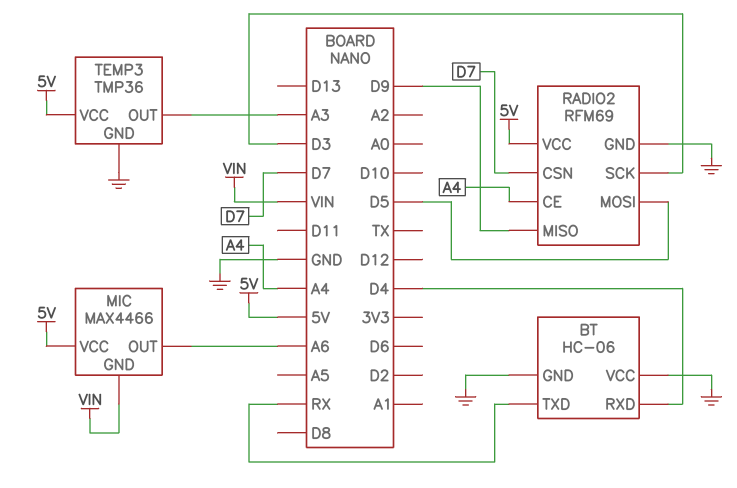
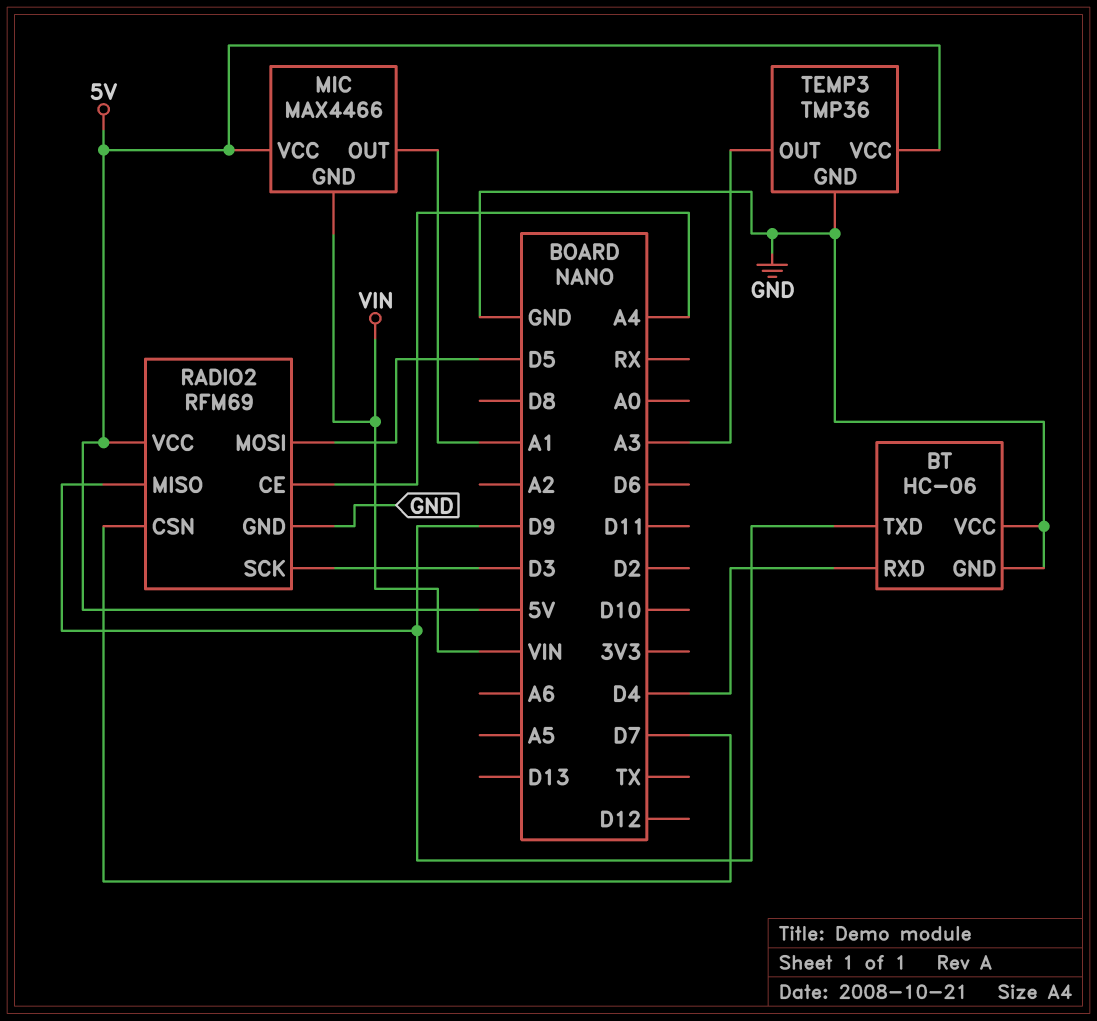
BT pin TXD: RX -> D9
MIC pin OUT: A6 -> A1

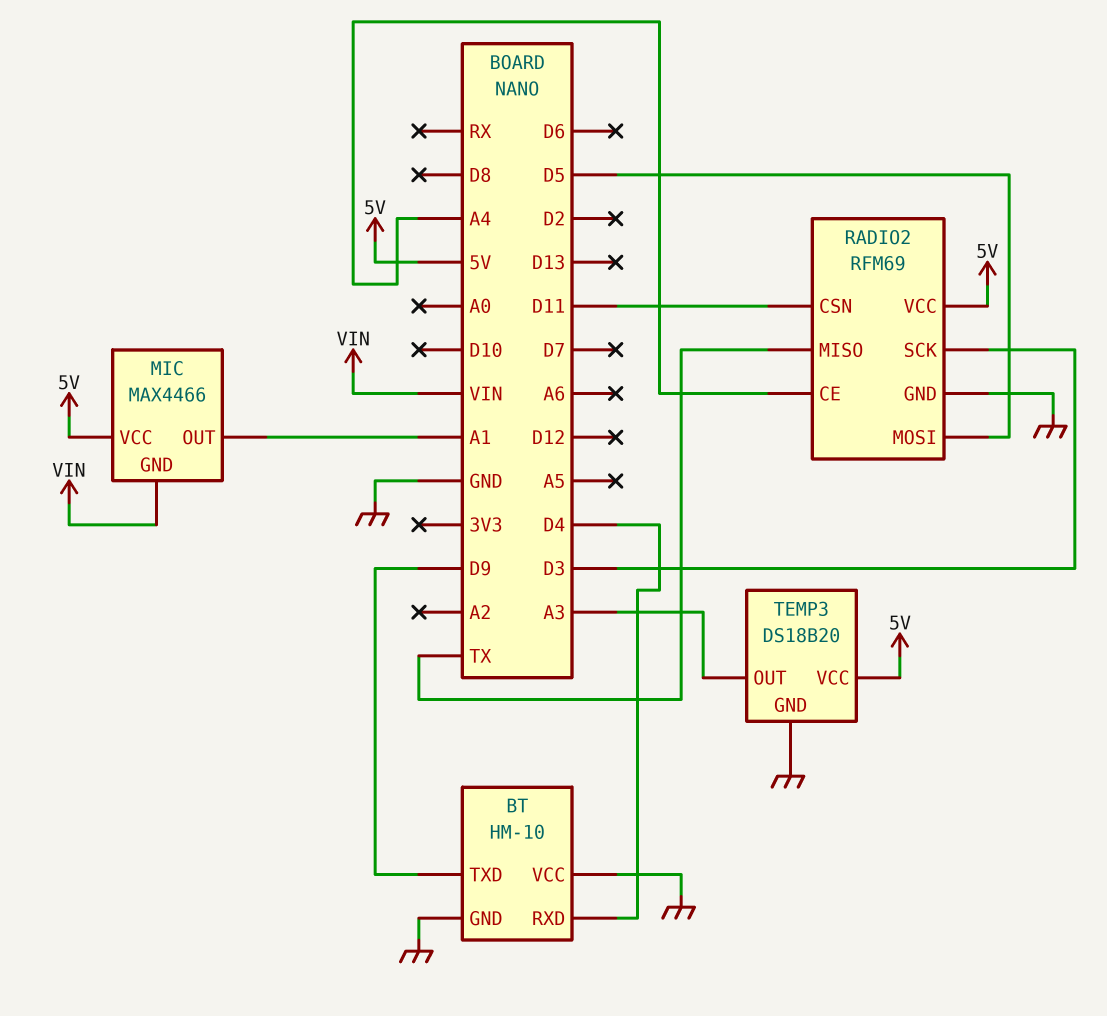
BT: HC-06 -> HM-10
RADIO2 pin CSN: D7 -> D11
RADIO2 pin MISO: D9 -> TX
TEMP3: TMP36 -> DS18B20

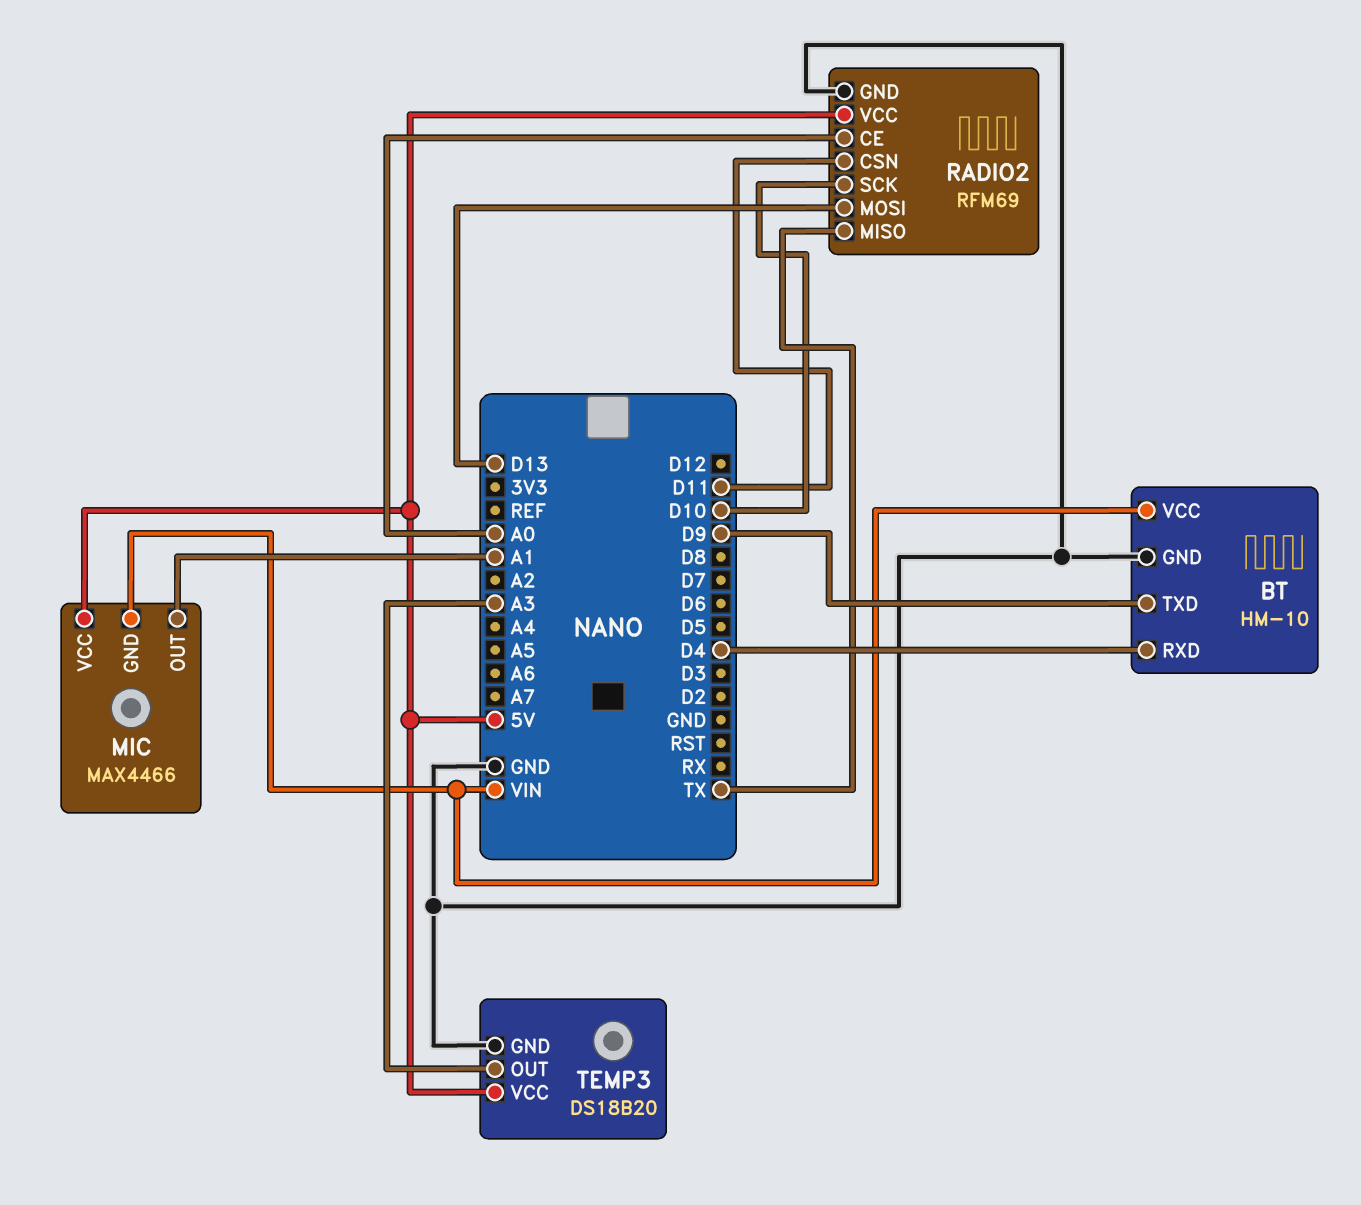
BT pin VCC: GND -> VIN
RADIO2 pin CE: A4 -> A0
RADIO2 pin MOSI: D5 -> D13
RADIO2 pin SCK: D3 -> D10

